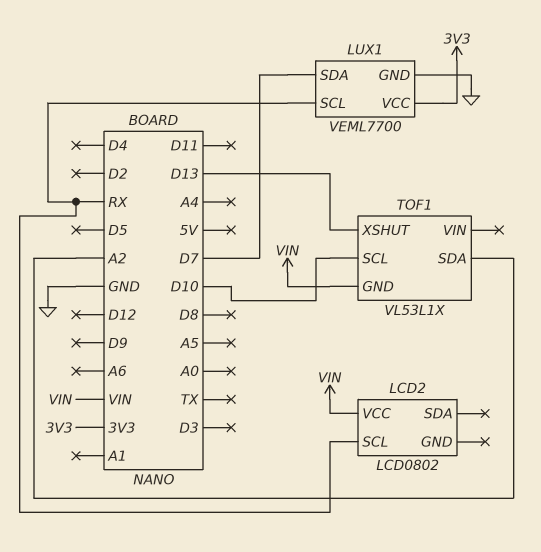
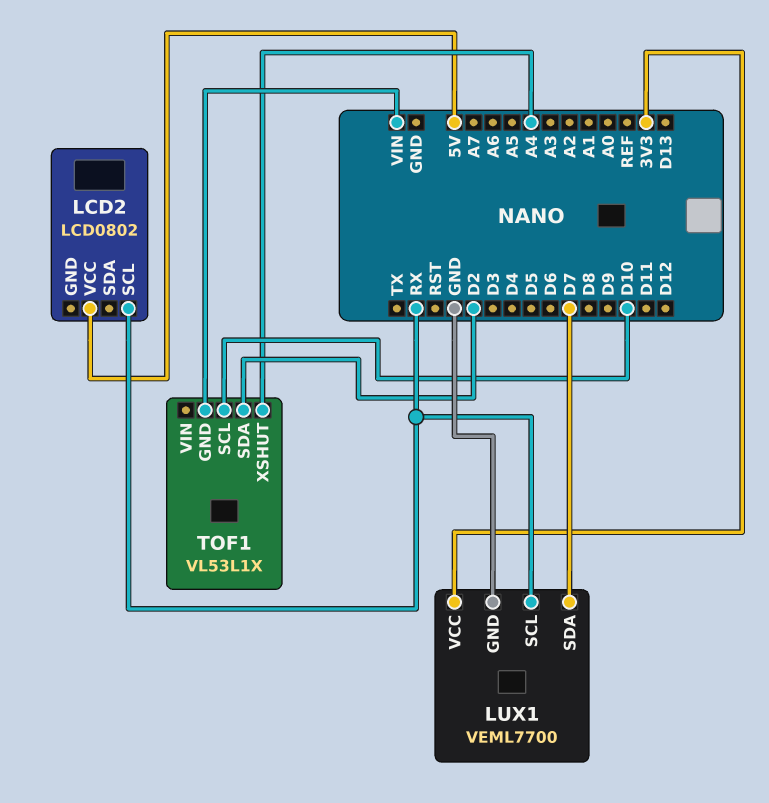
LCD2 pin VCC: VIN -> 5V
TOF1 pin SDA: A2 -> D2
TOF1 pin XSHUT: D13 -> A4

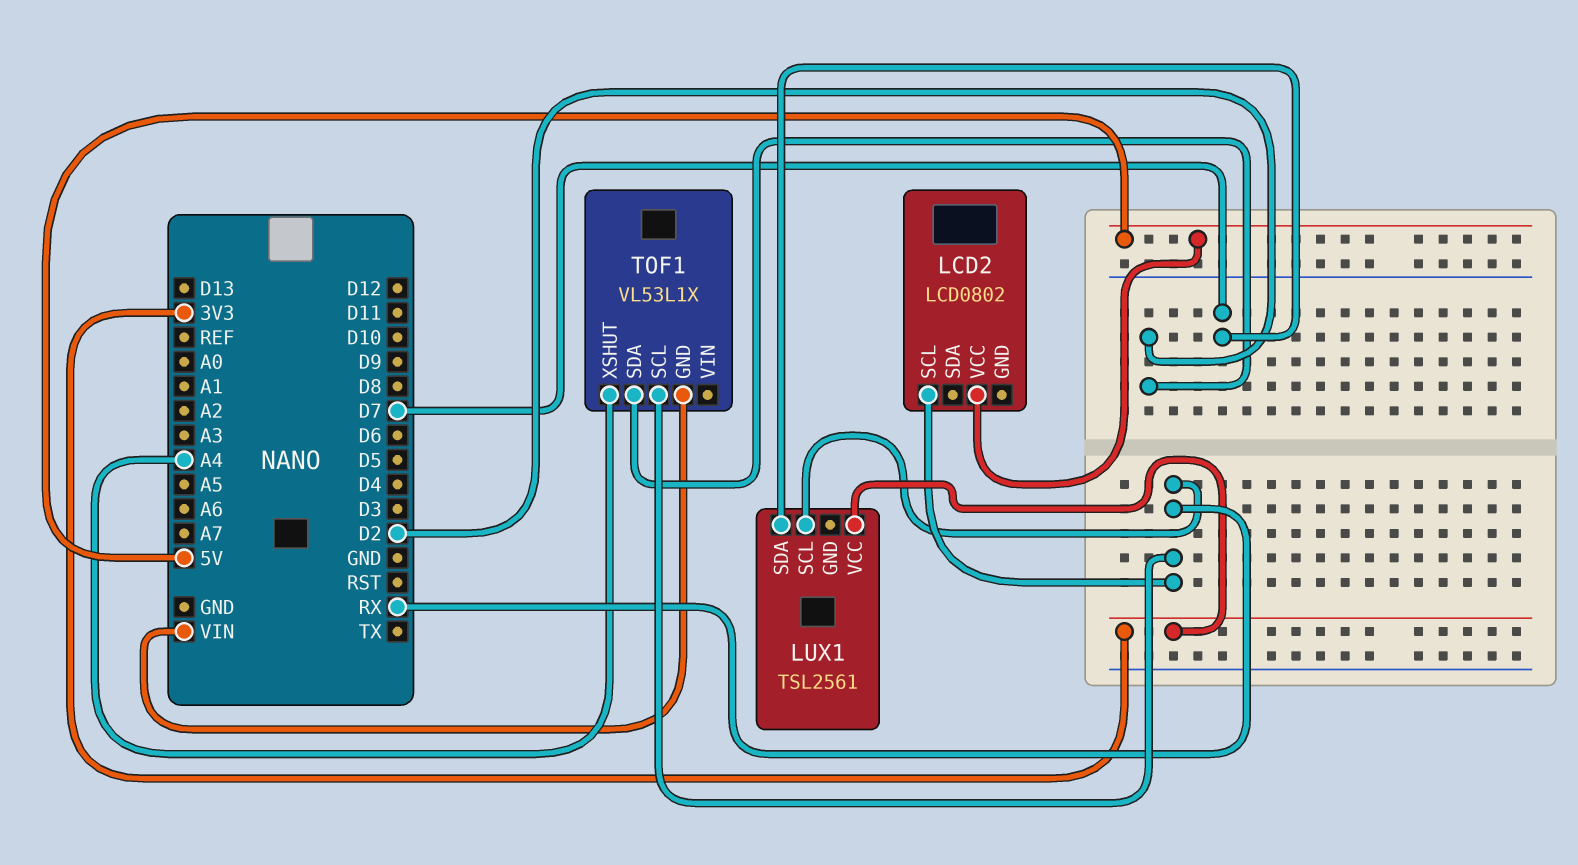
LUX1: VEML7700 -> TSL2561
LUX1 pin GND: GND -> none
TOF1 pin SCL: D10 -> RX

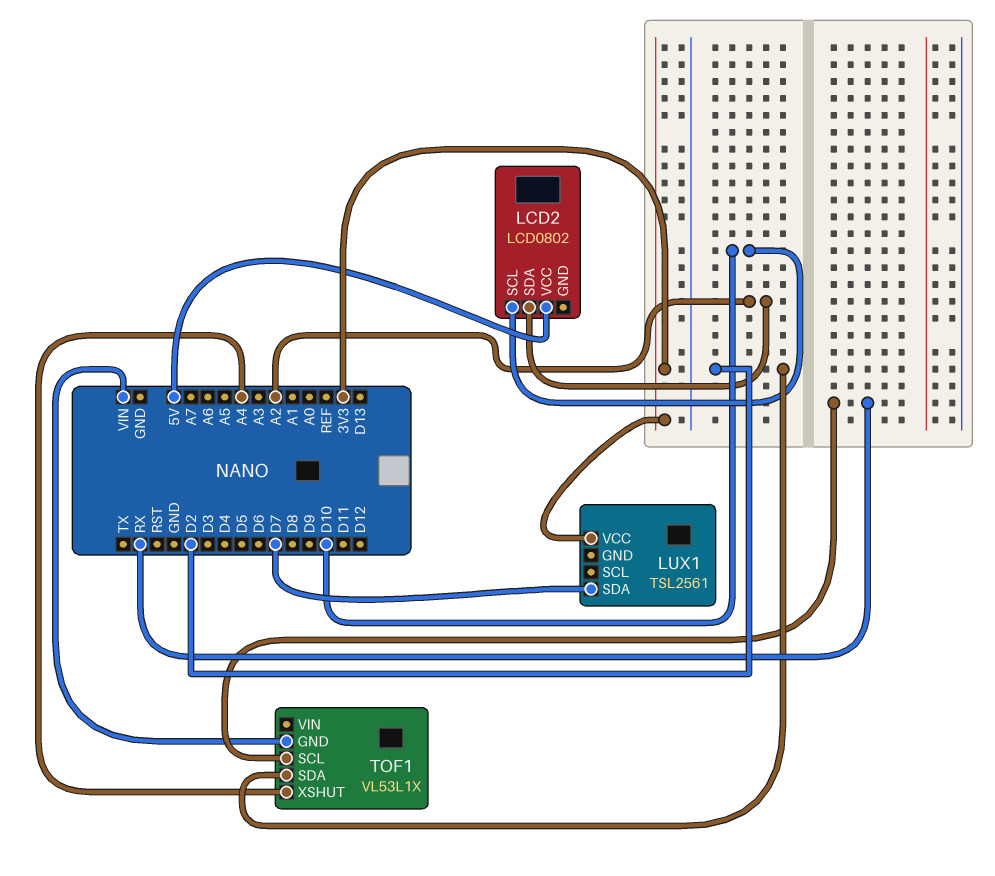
LCD2 pin SCL: RX -> D10
LCD2 pin SDA: none -> A2
LUX1 pin SCL: RX -> none

